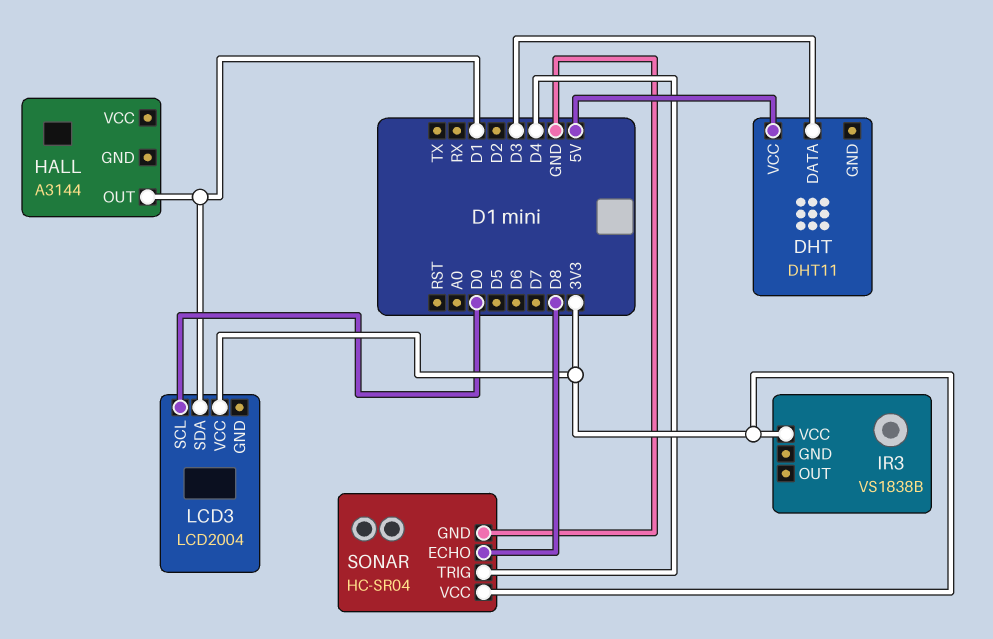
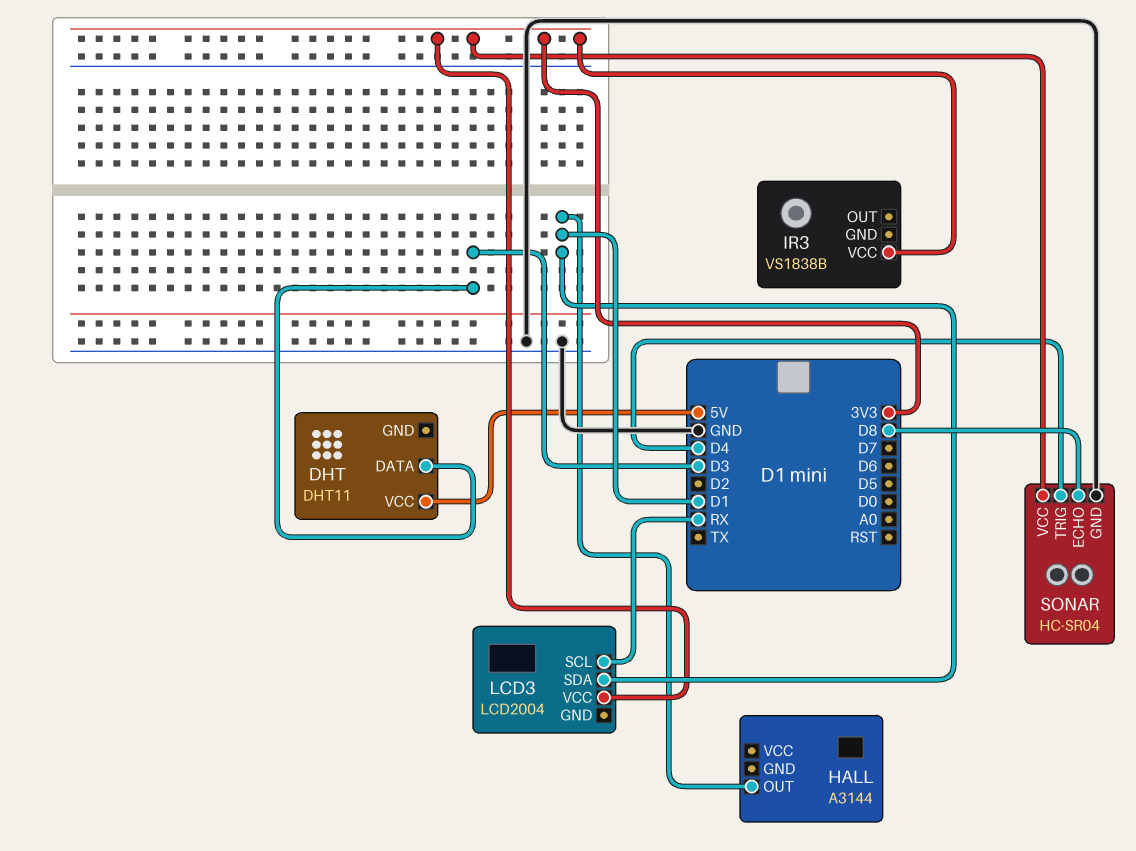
LCD3 pin SCL: D0 -> RX

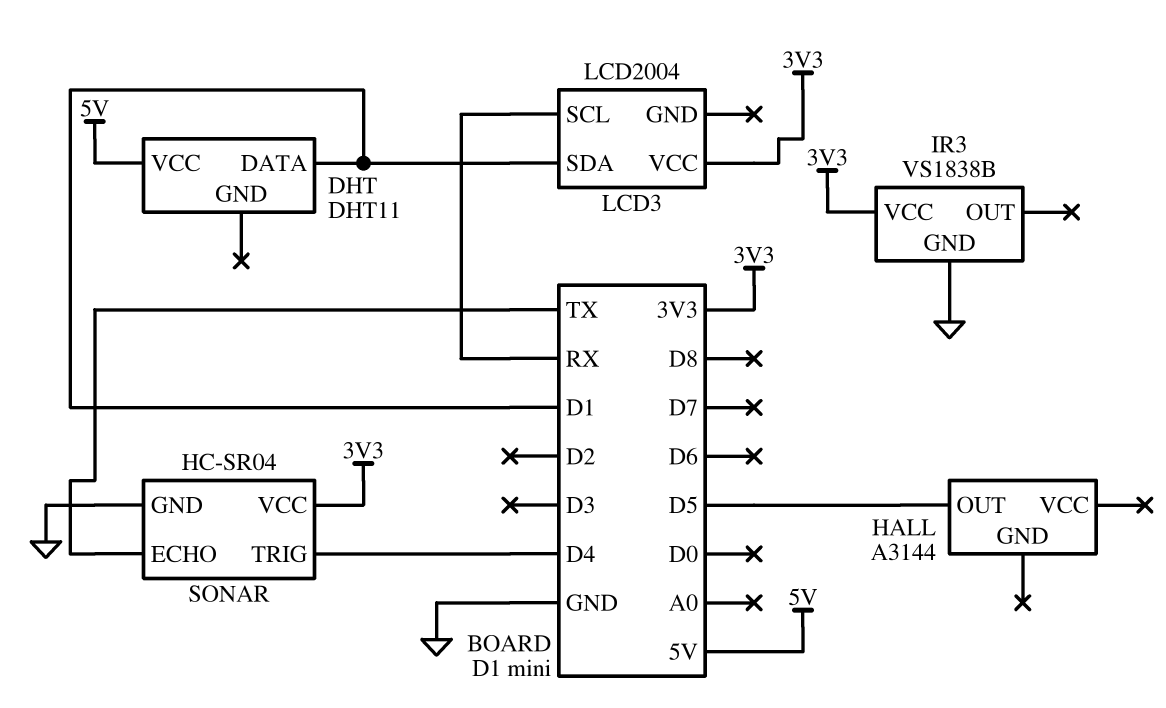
DHT pin DATA: D3 -> D1
HALL pin OUT: D1 -> D5
IR3 pin GND: none -> GND
SONAR pin ECHO: D8 -> TX

